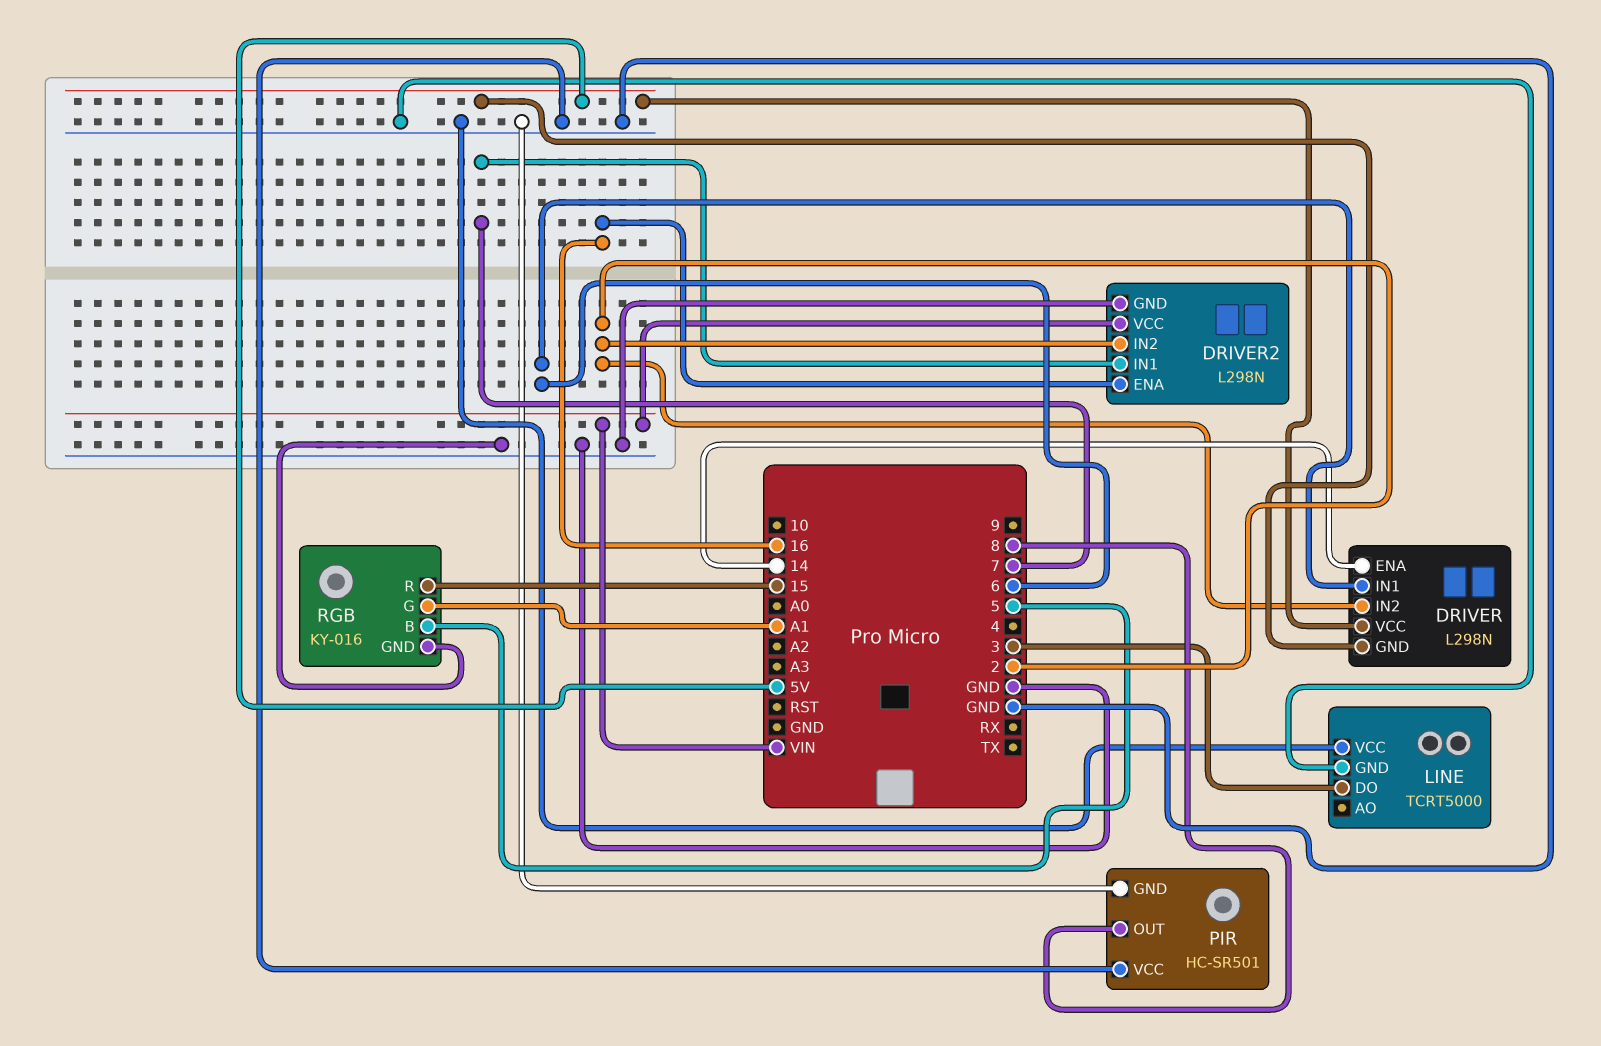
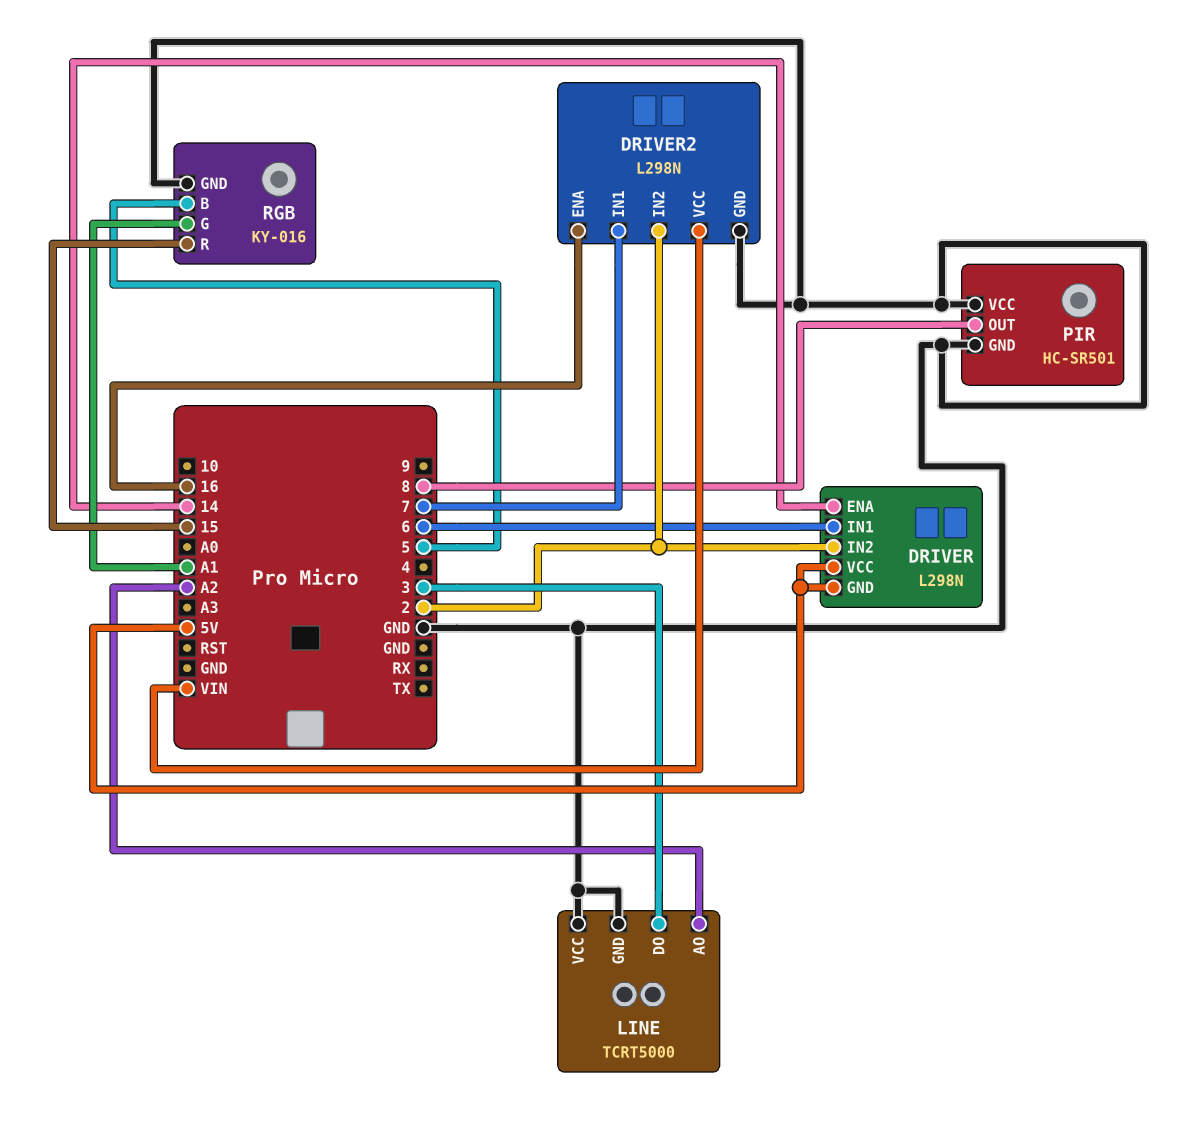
LINE pin AO: none -> A2

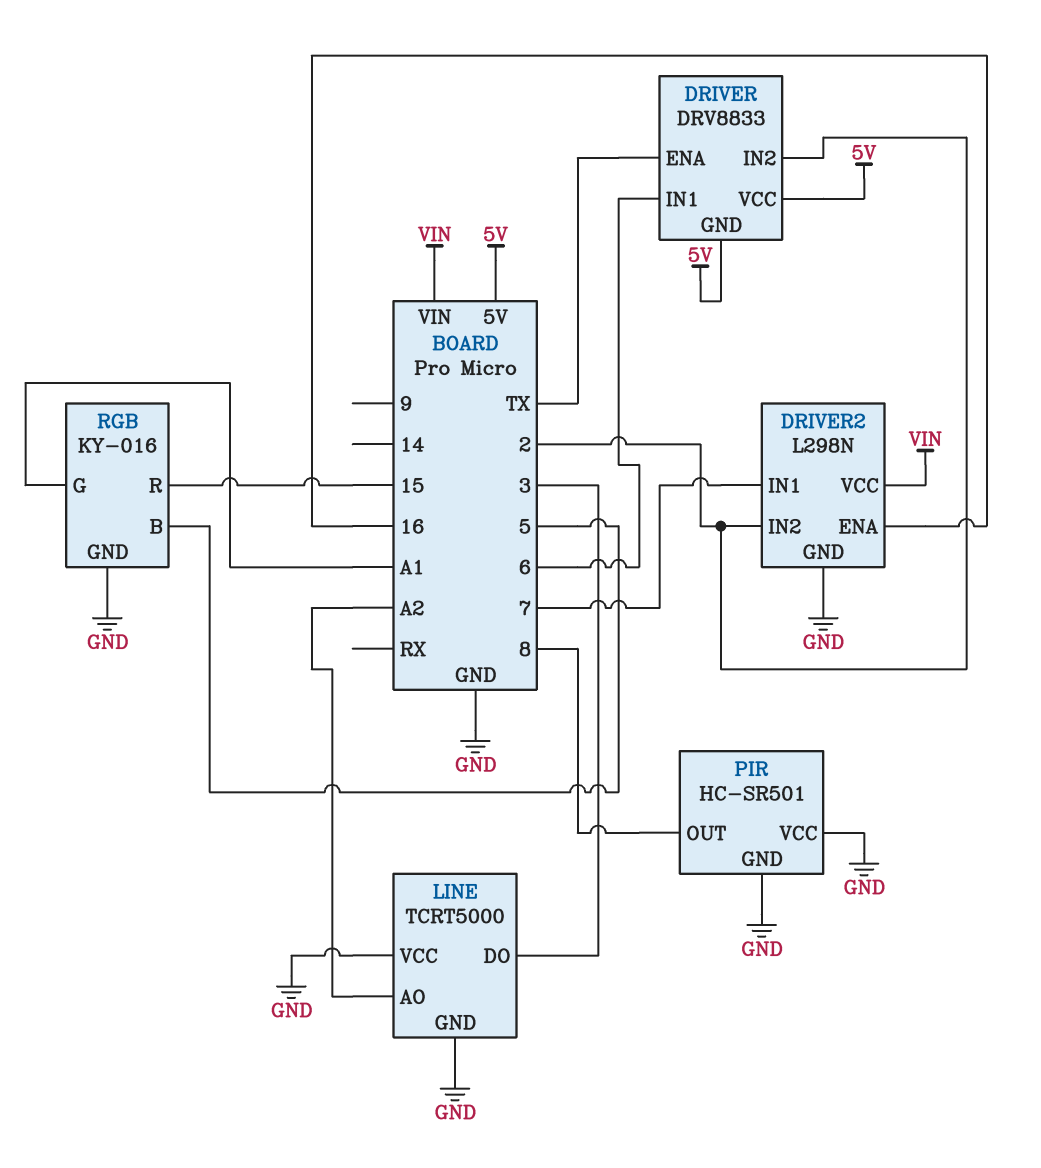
DRIVER: L298N -> DRV8833
DRIVER pin ENA: 14 -> TX

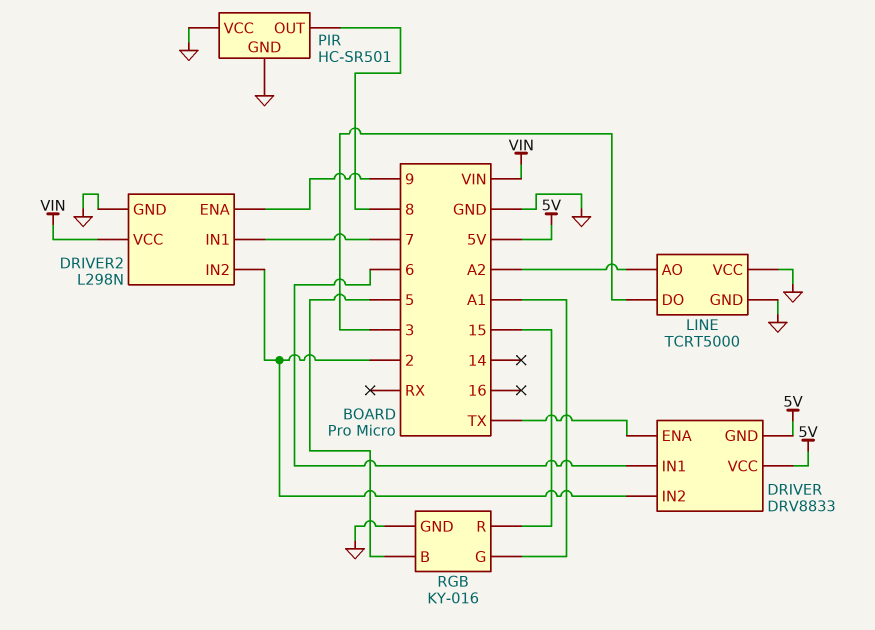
DRIVER2 pin ENA: 16 -> 9

